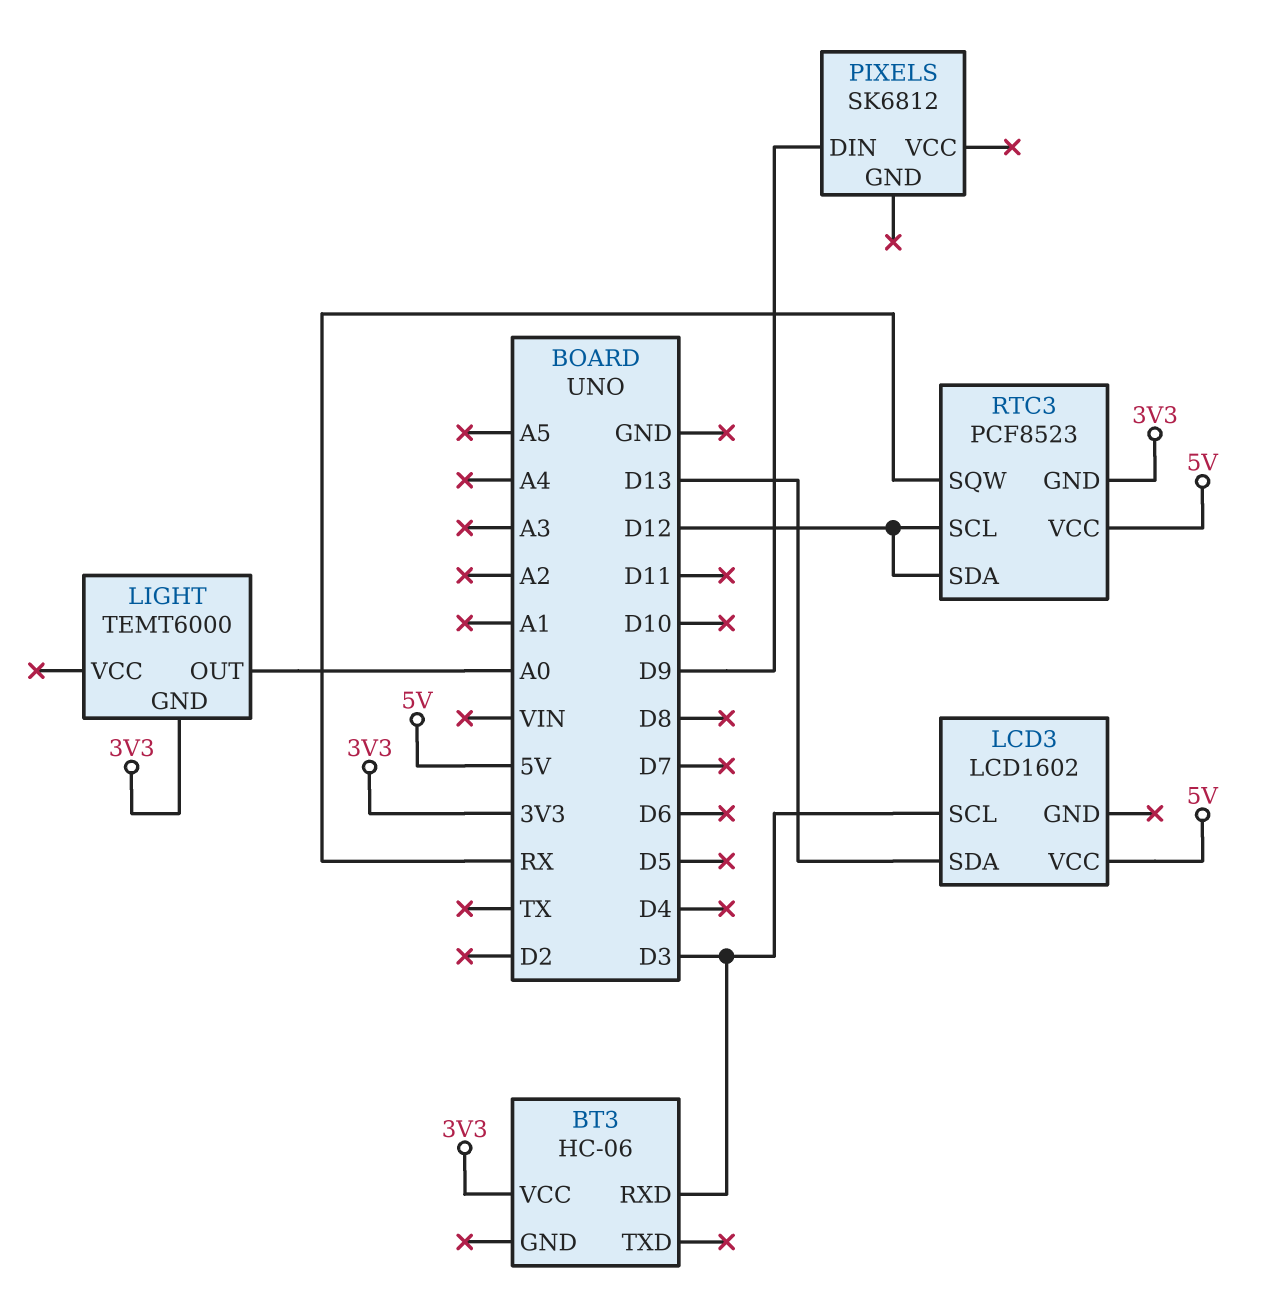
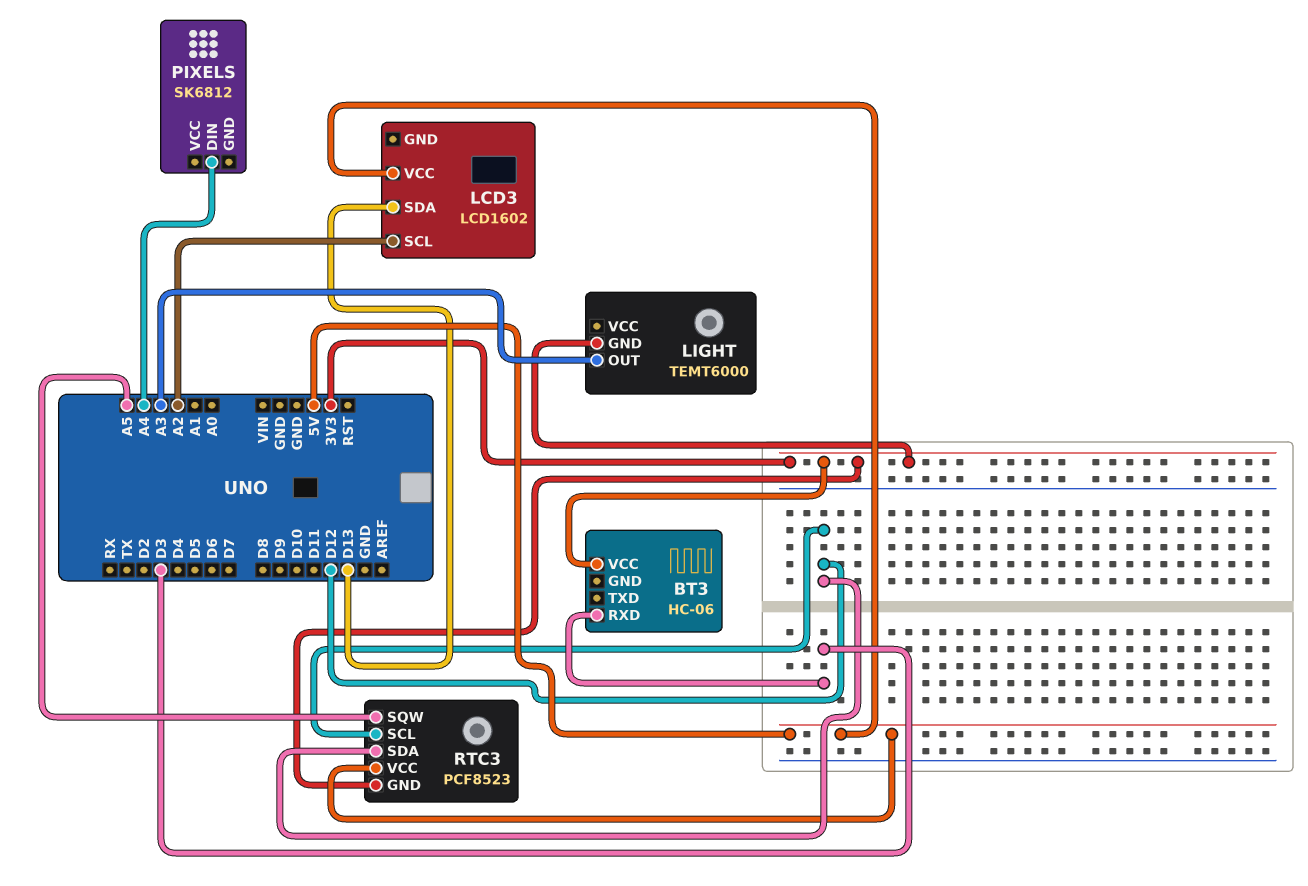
LCD3 pin SCL: D3 -> A2
LIGHT pin OUT: A0 -> A3
PIXELS pin DIN: D9 -> A4
RTC3 pin SQW: RX -> A5

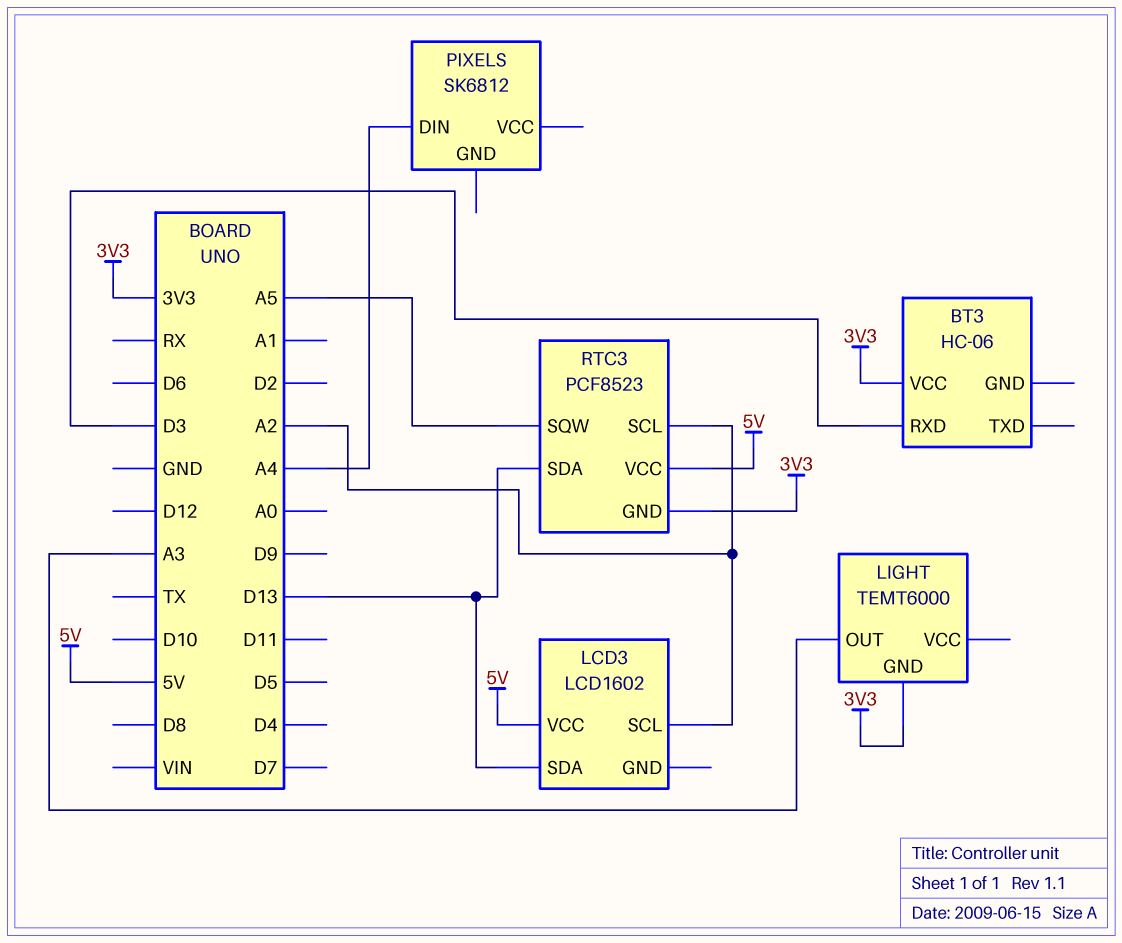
RTC3 pin SCL: D12 -> A2
RTC3 pin SDA: D12 -> D13

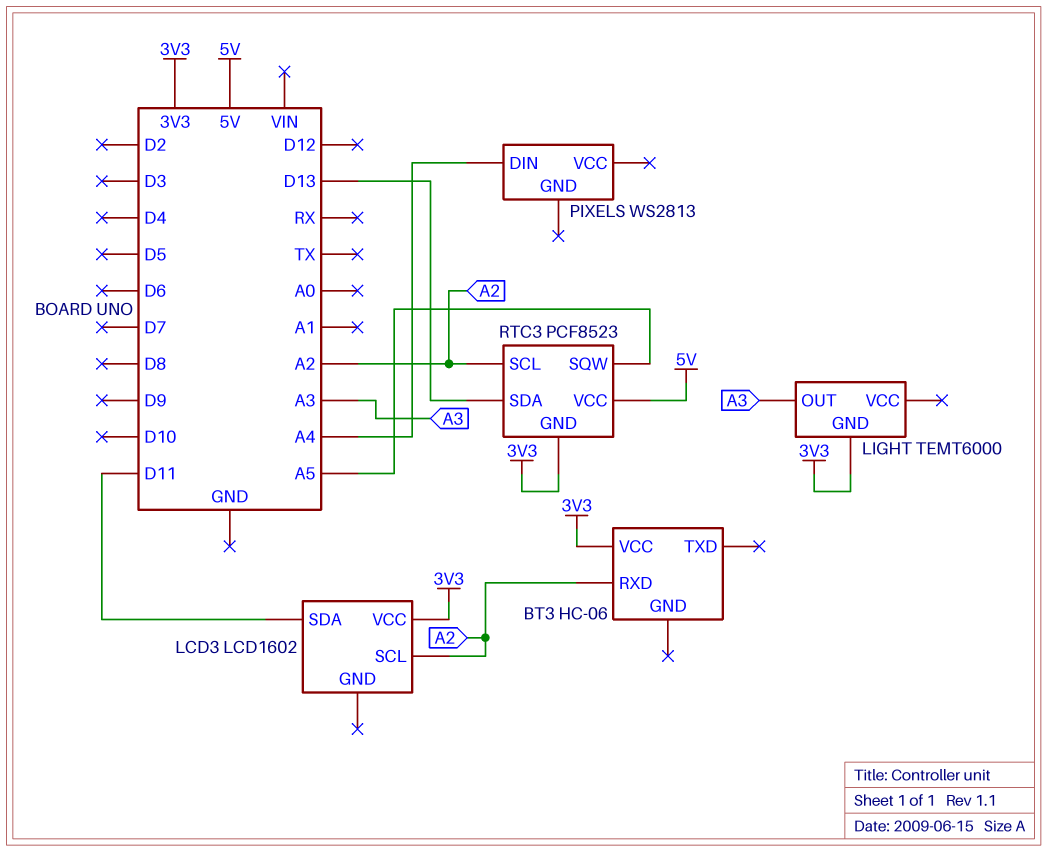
BT3 pin RXD: D3 -> A2
LCD3 pin SDA: D13 -> D11
LCD3 pin VCC: 5V -> 3V3
PIXELS: SK6812 -> WS2813

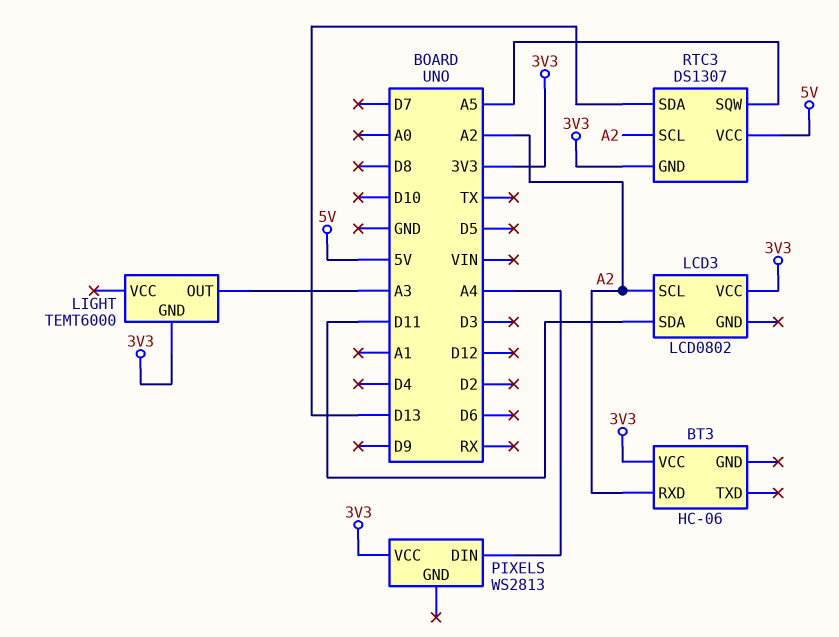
LCD3: LCD1602 -> LCD0802
PIXELS pin VCC: none -> 3V3
RTC3: PCF8523 -> DS1307

